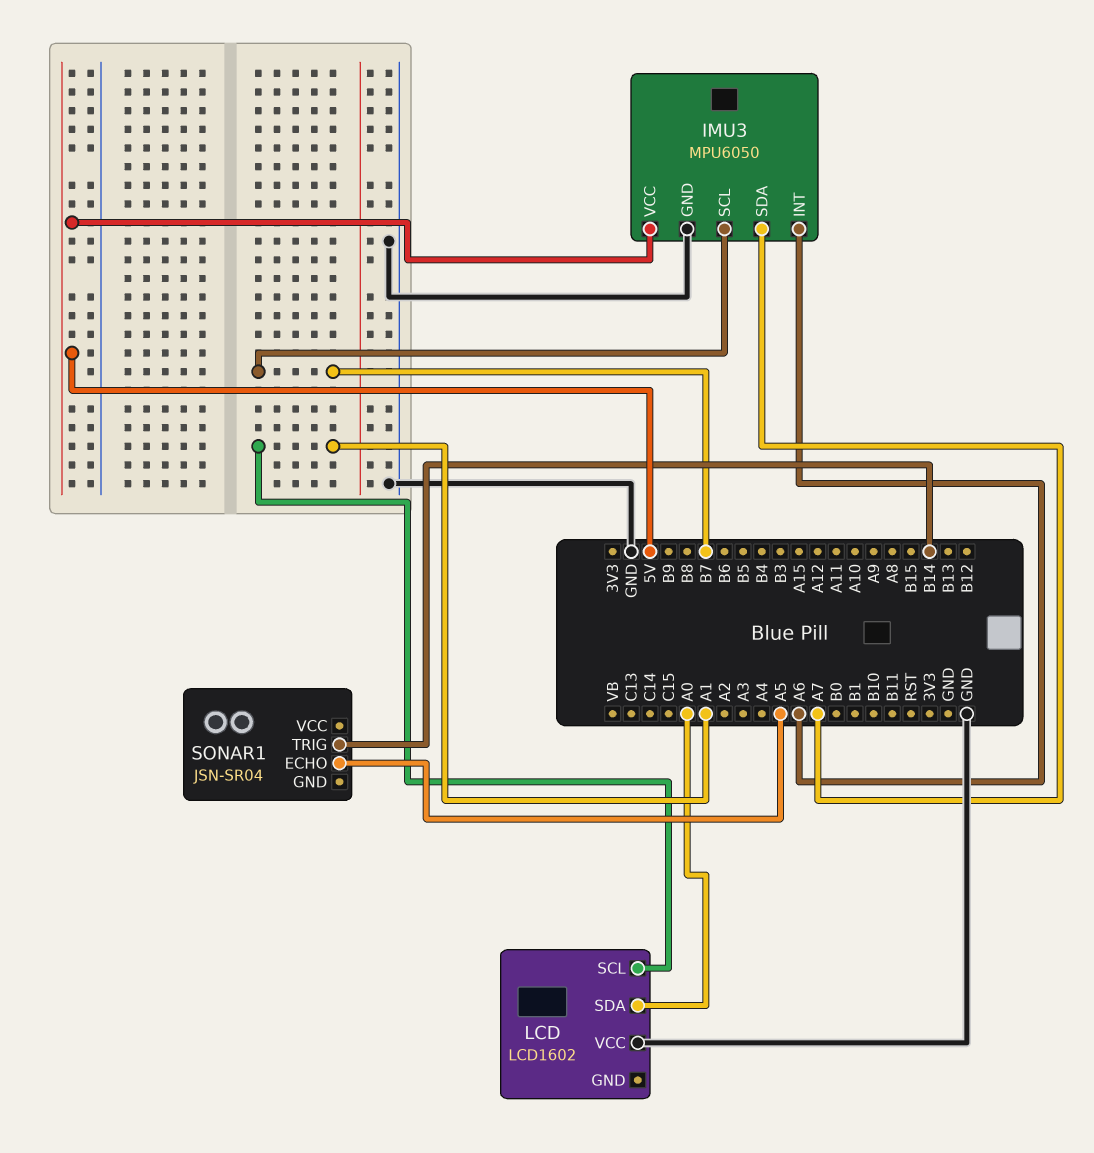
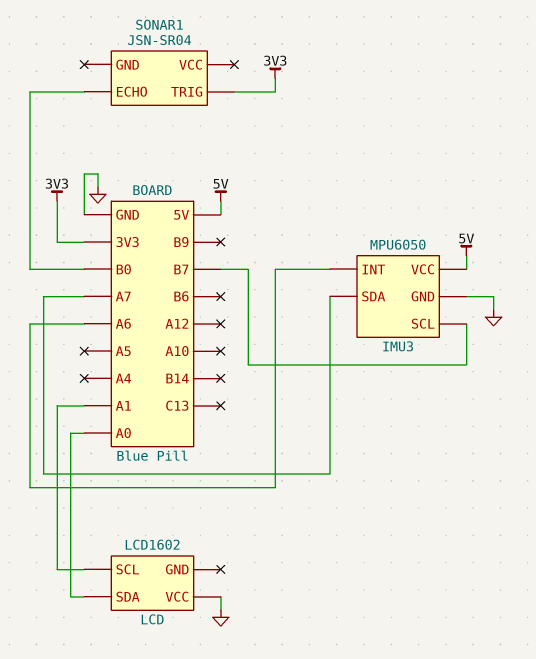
SONAR1 pin ECHO: A5 -> B0
SONAR1 pin TRIG: B14 -> 3V3

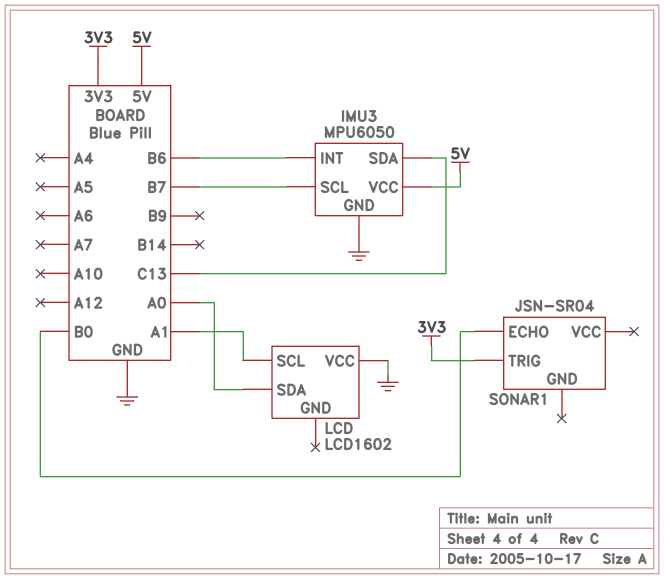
IMU3 pin INT: A6 -> B6
IMU3 pin SDA: A7 -> C13

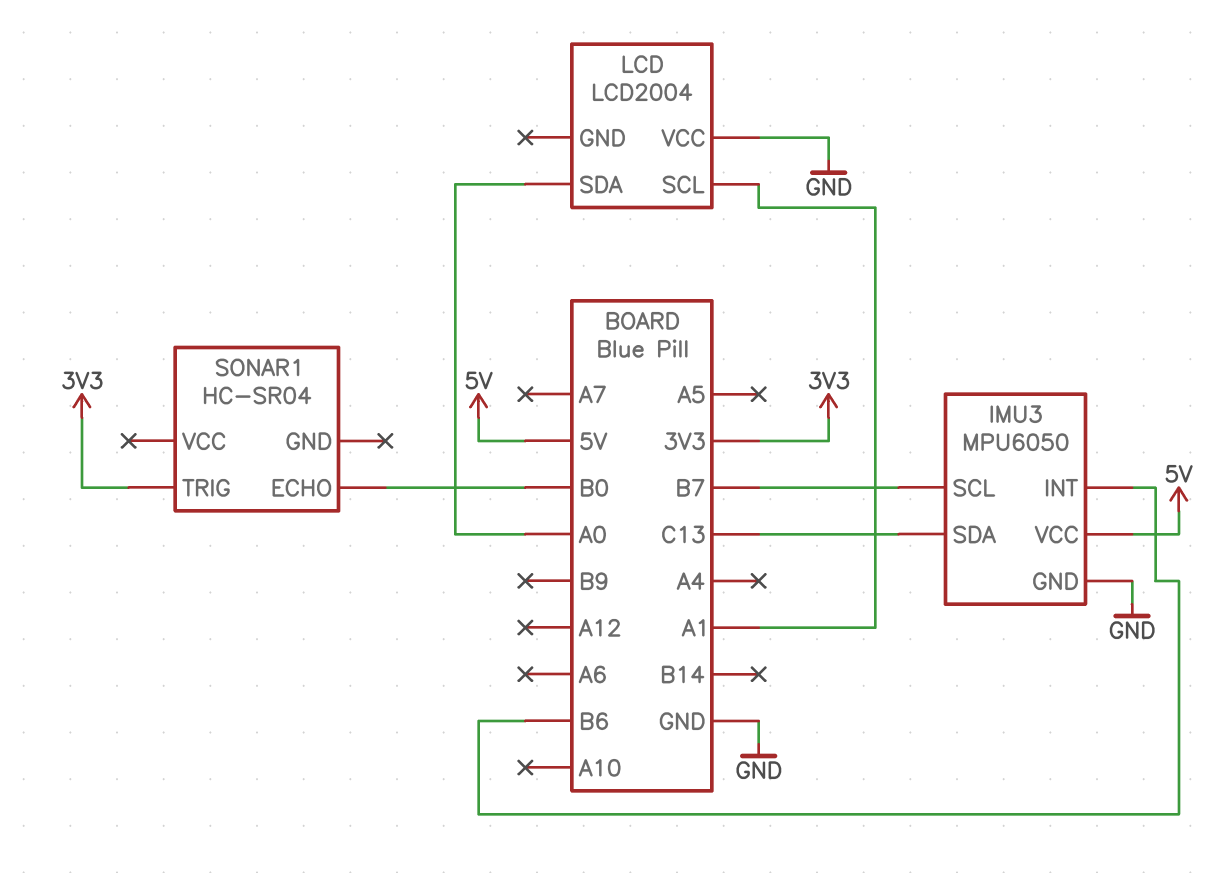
LCD: LCD1602 -> LCD2004
SONAR1: JSN-SR04 -> HC-SR04

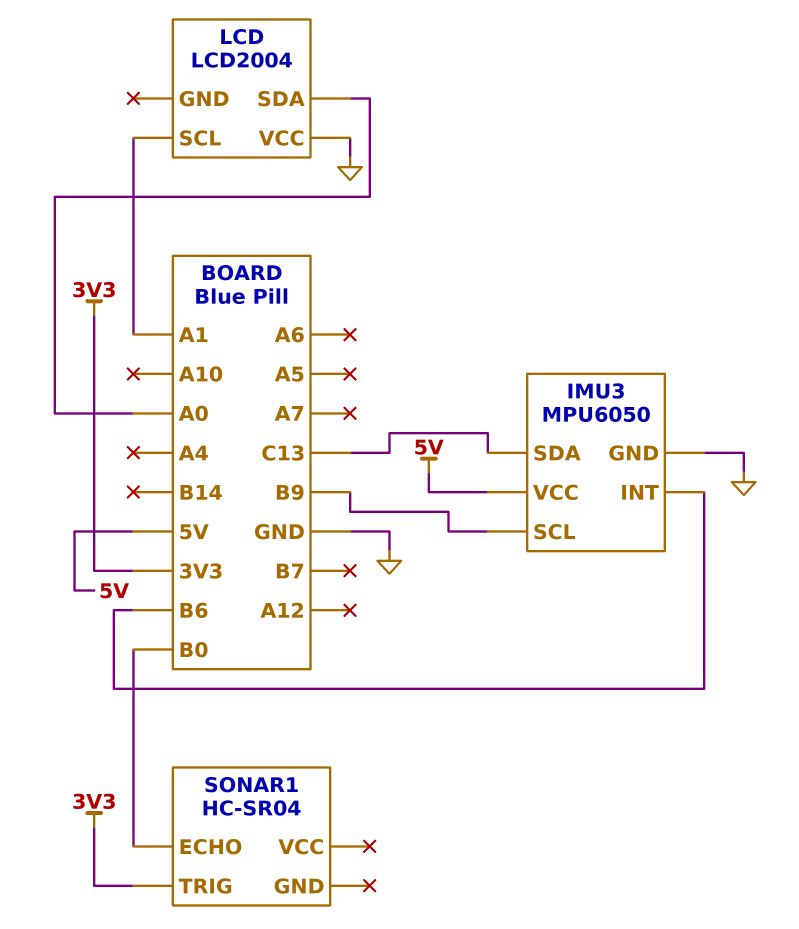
IMU3 pin SCL: B7 -> B9

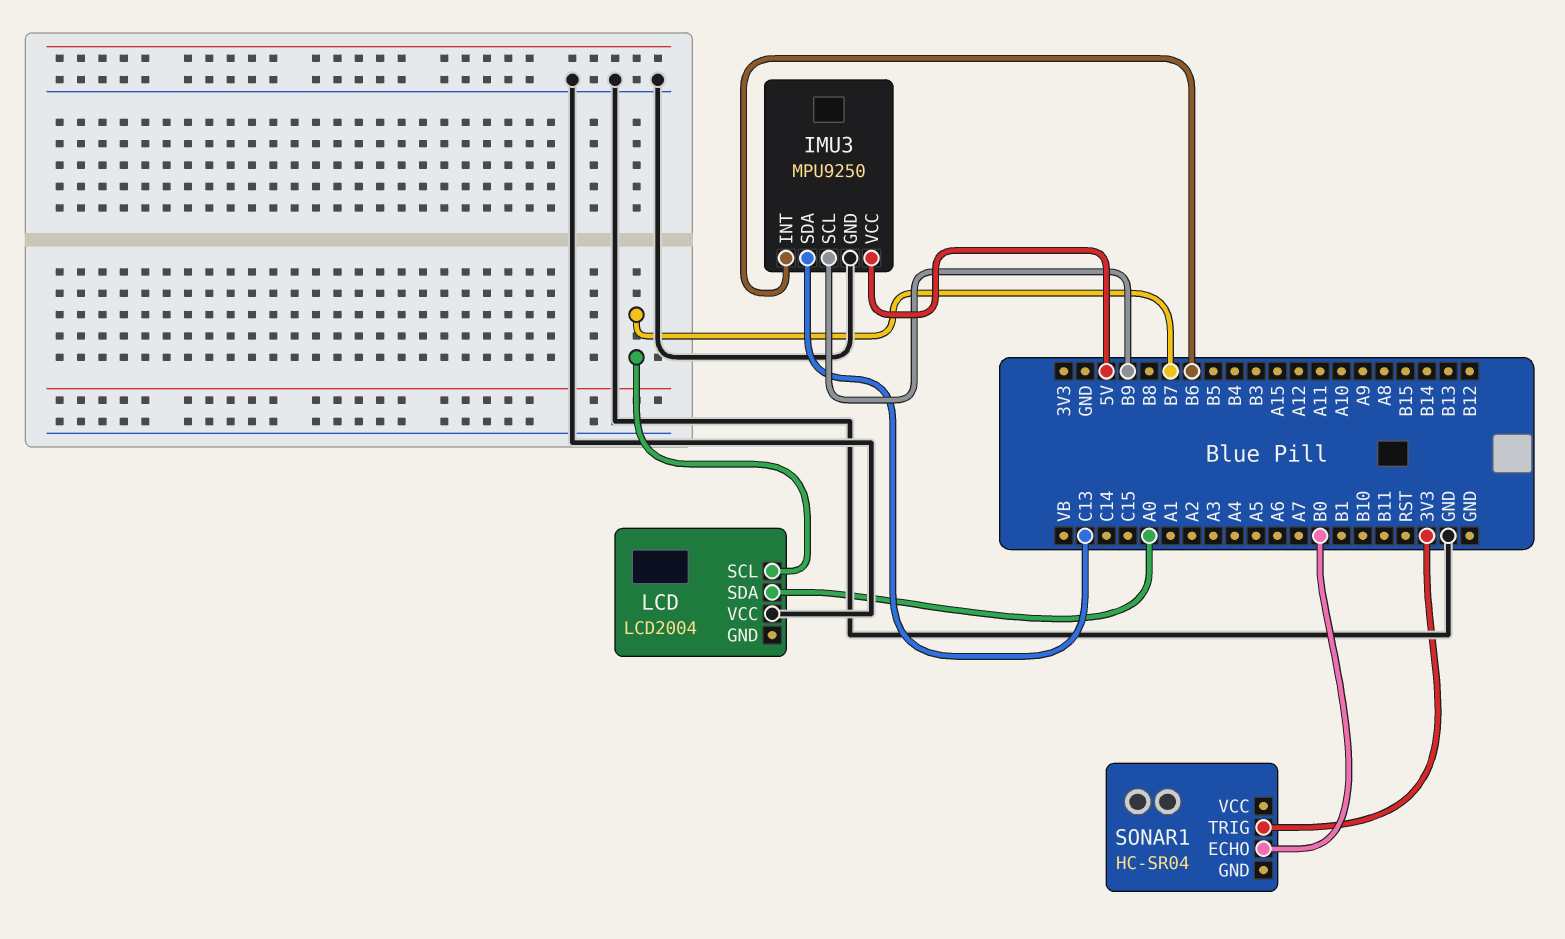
IMU3: MPU6050 -> MPU9250
LCD pin SCL: A1 -> B7

